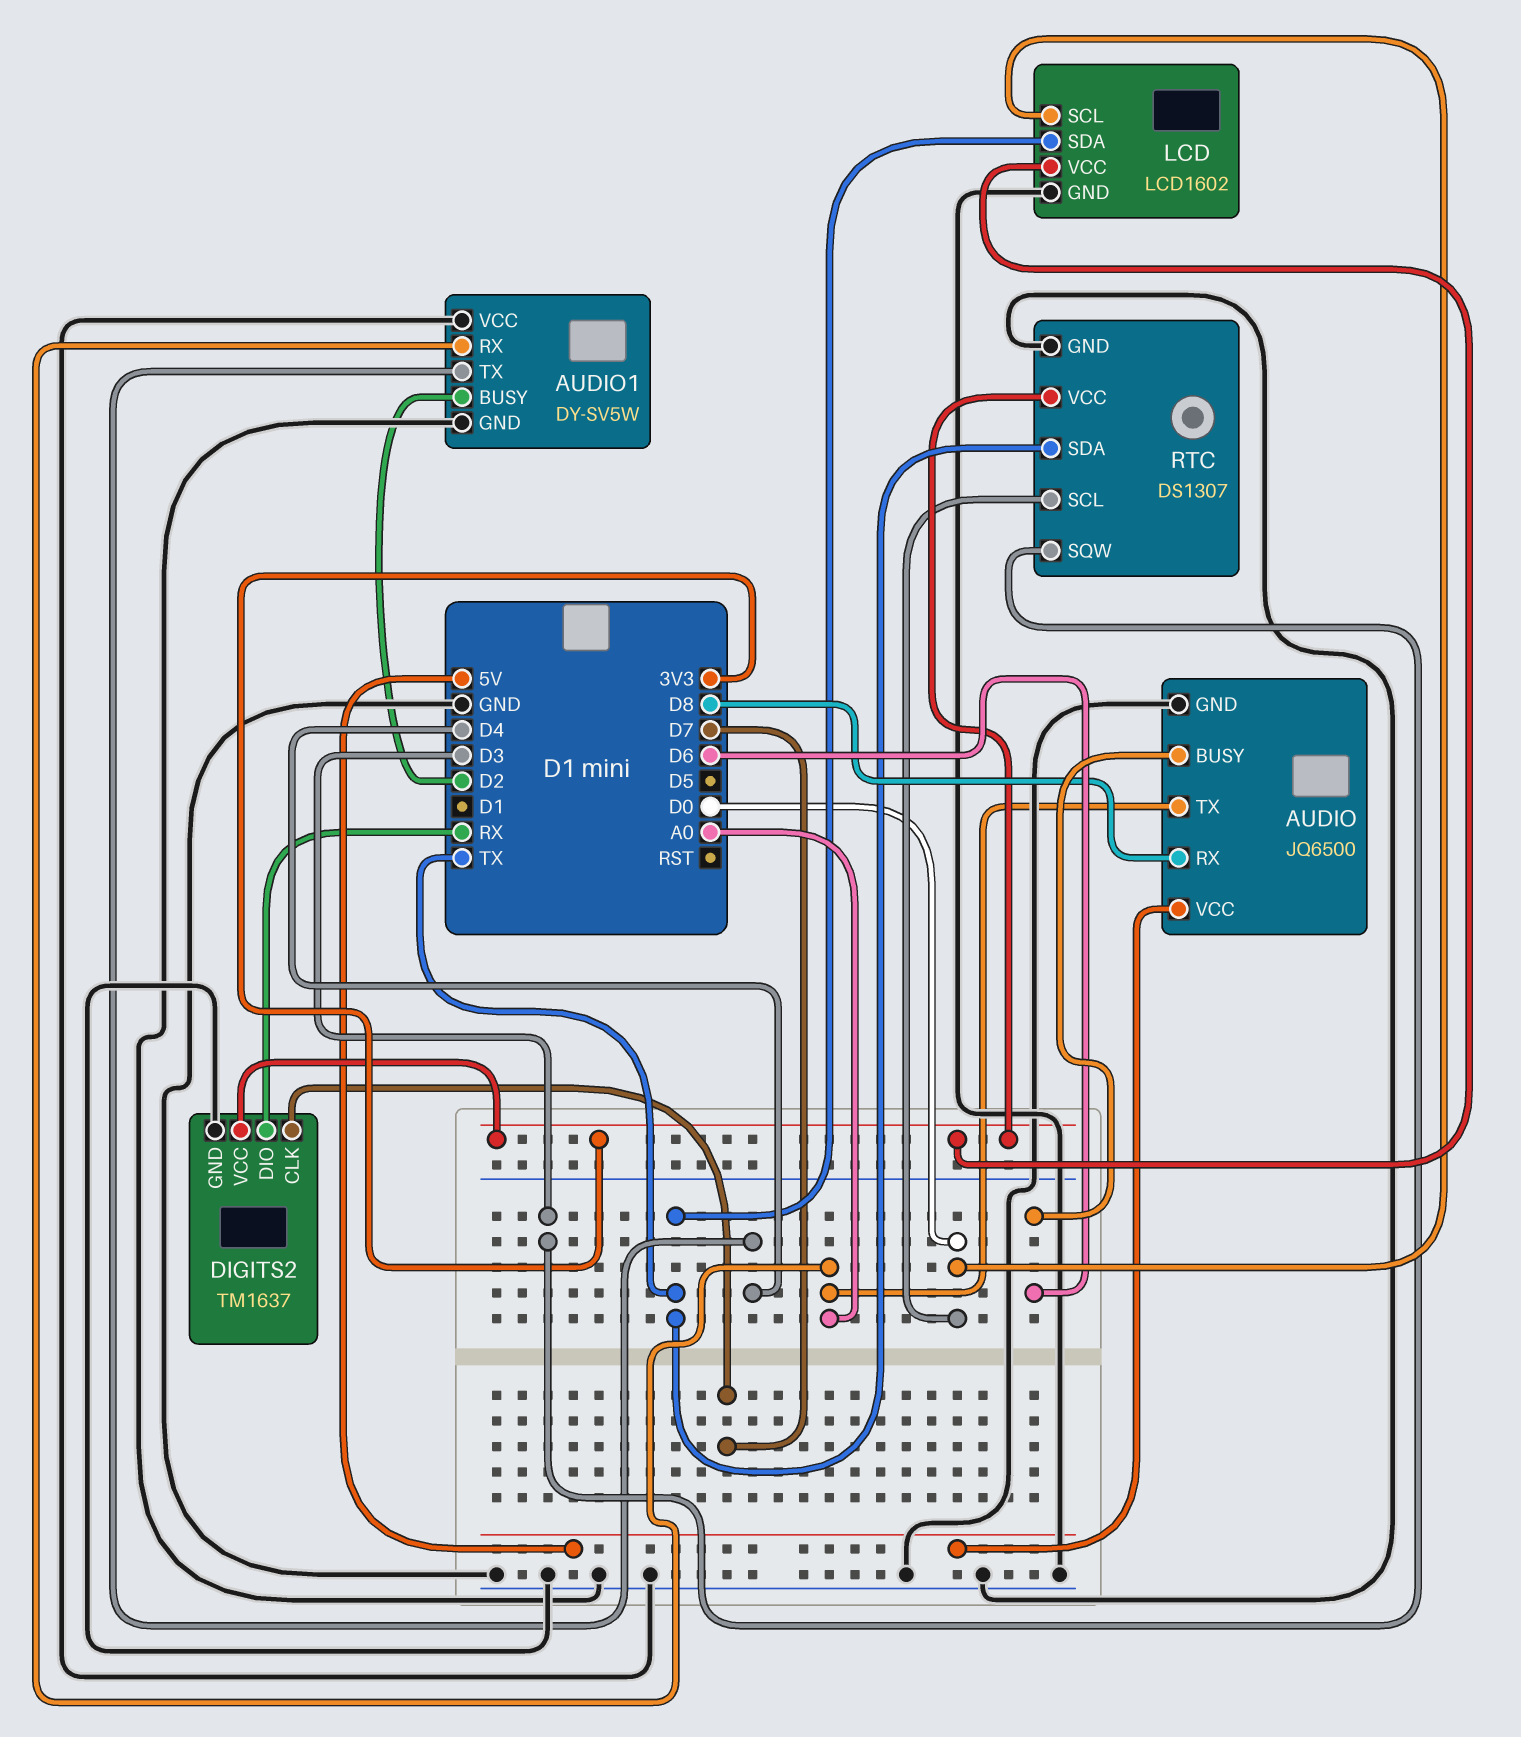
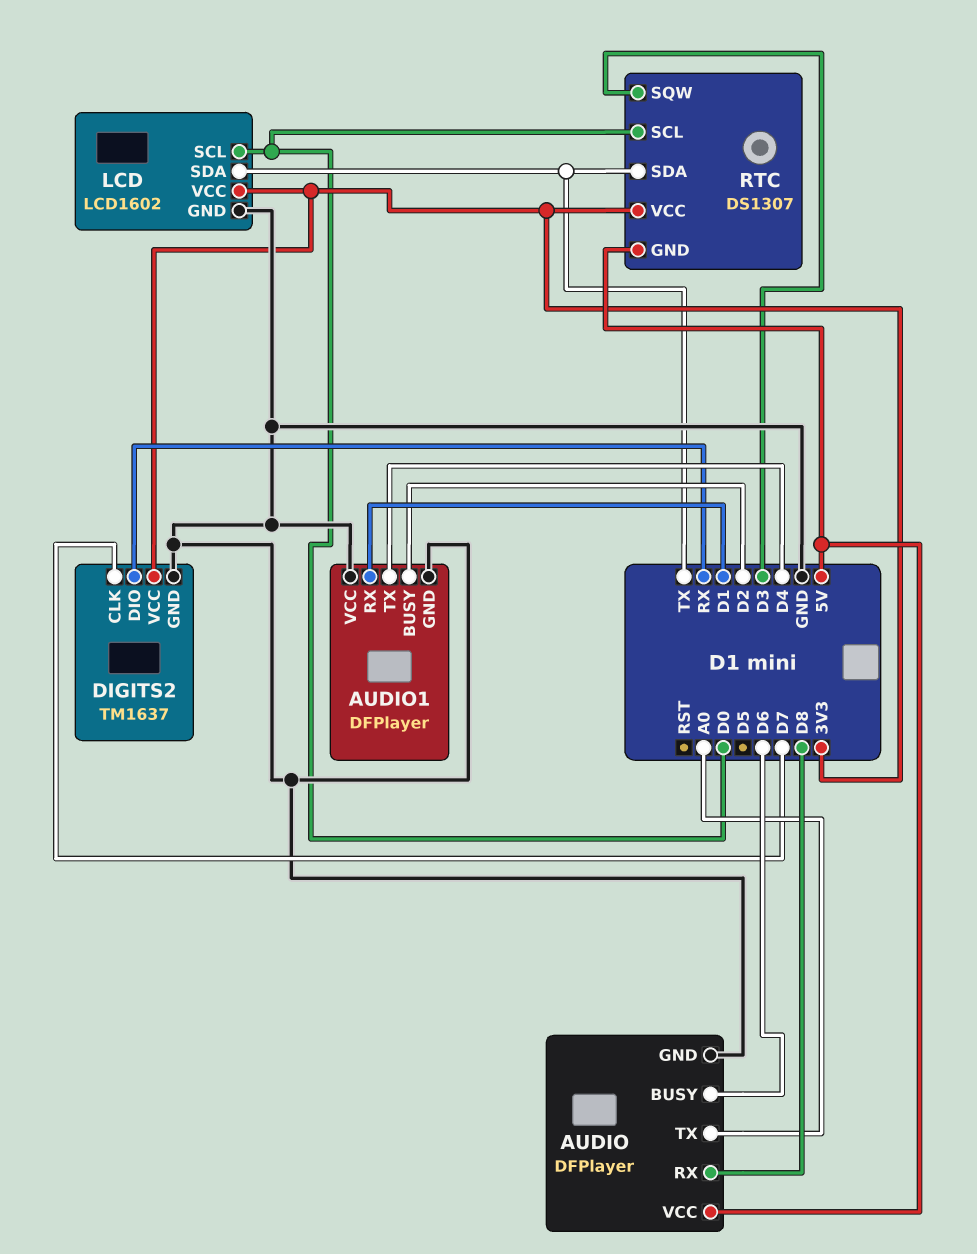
AUDIO: JQ6500 -> DFPlayer
AUDIO1: DY-SV5W -> DFPlayer
AUDIO1 pin RX: A0 -> D1
RTC pin GND: GND -> 5V

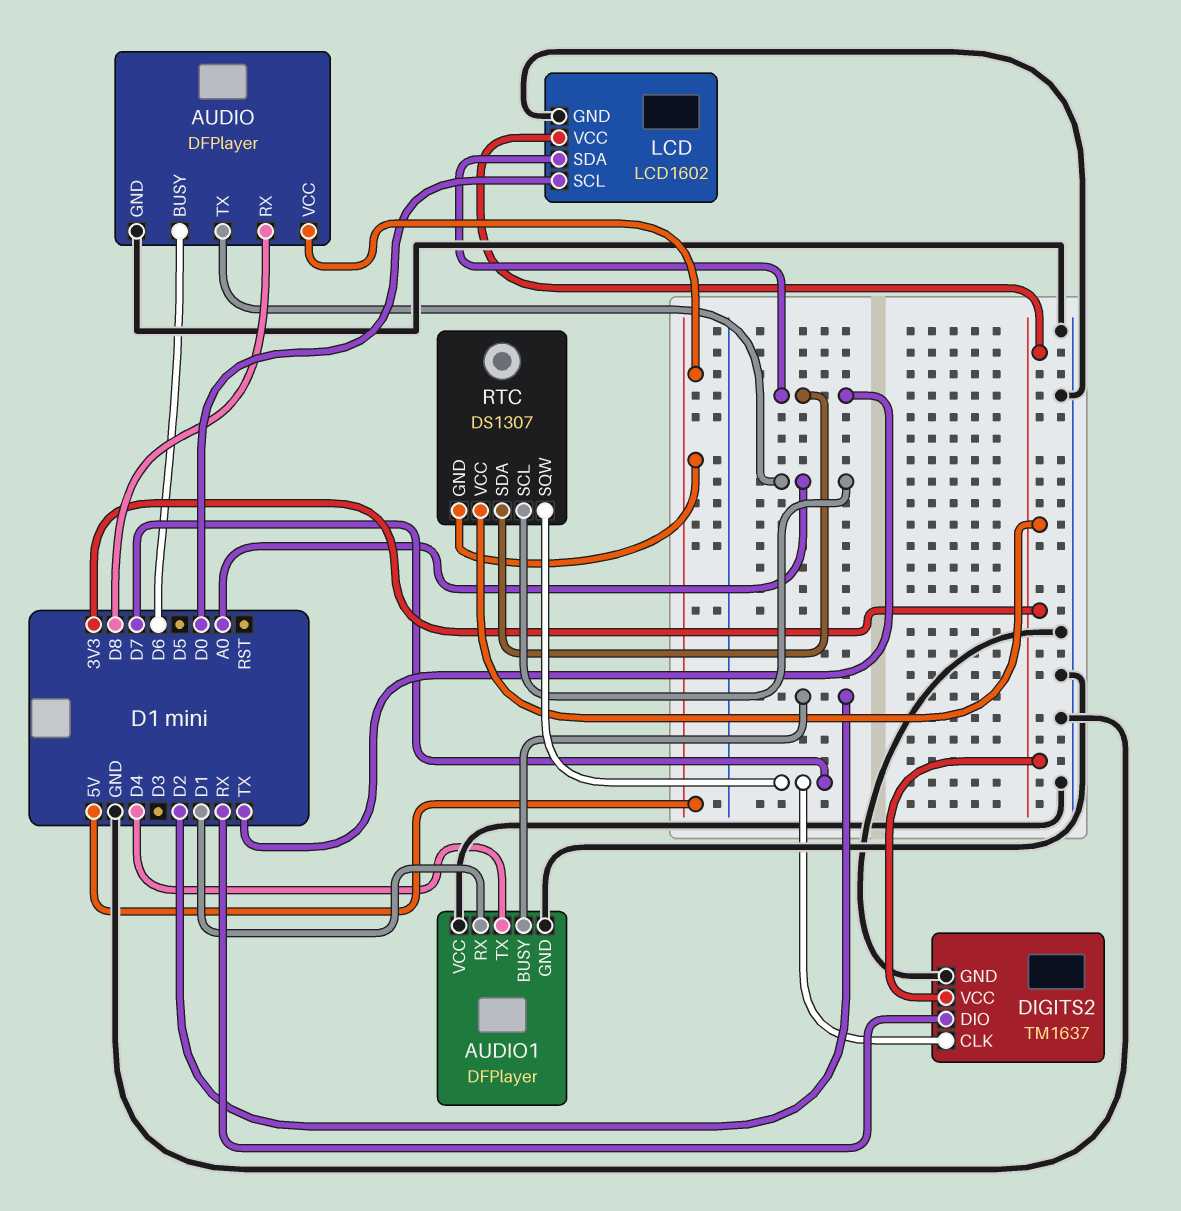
RTC pin SCL: D0 -> A0
RTC pin SQW: D3 -> D7

